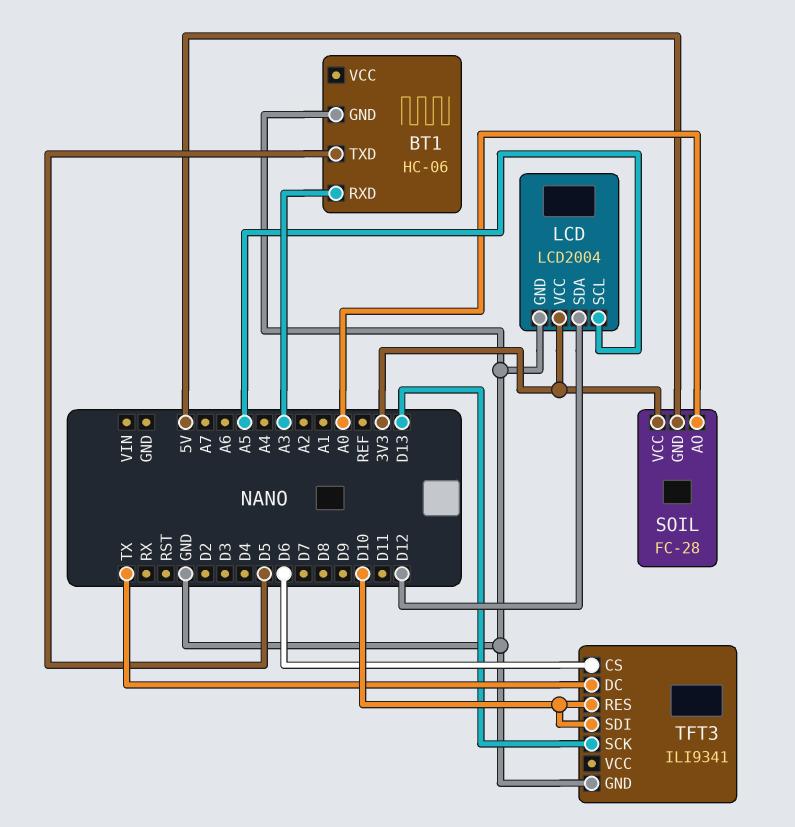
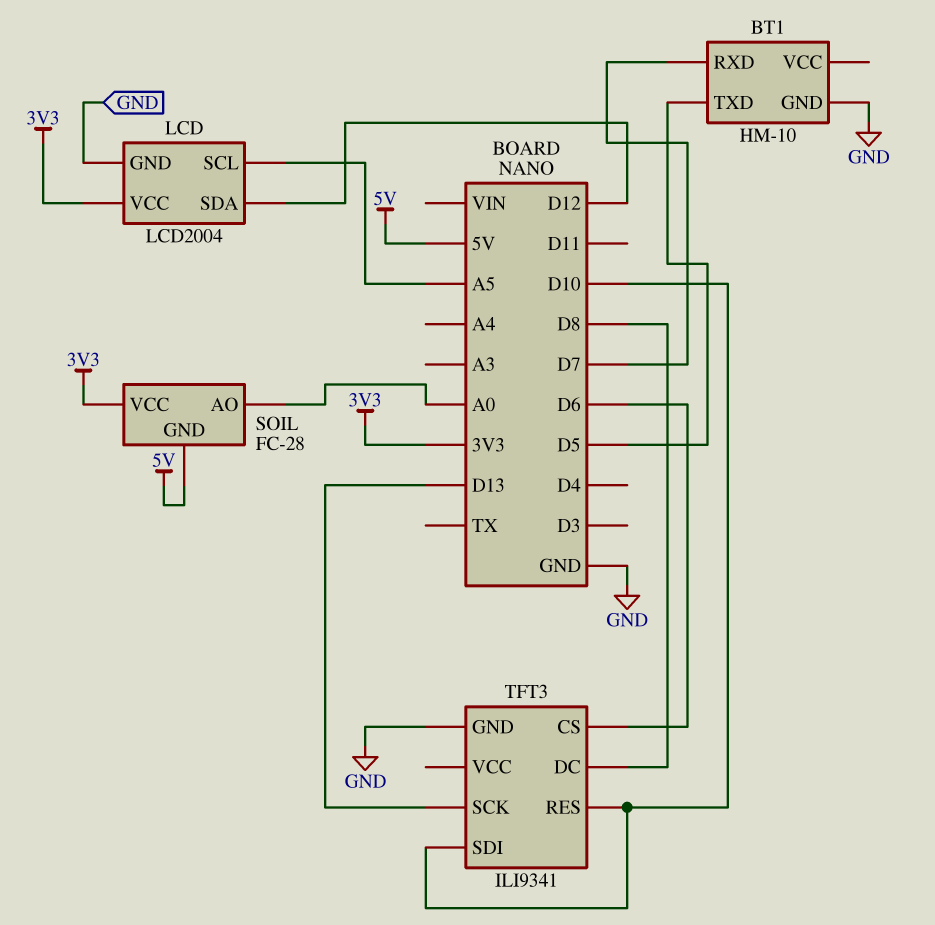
BT1: HC-06 -> HM-10
BT1 pin RXD: A3 -> D7
TFT3 pin DC: TX -> D8

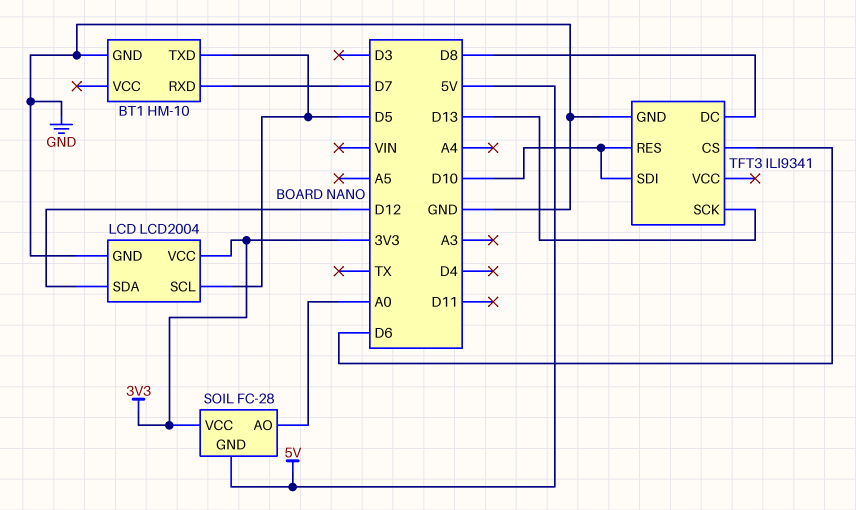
LCD pin SCL: A5 -> D5

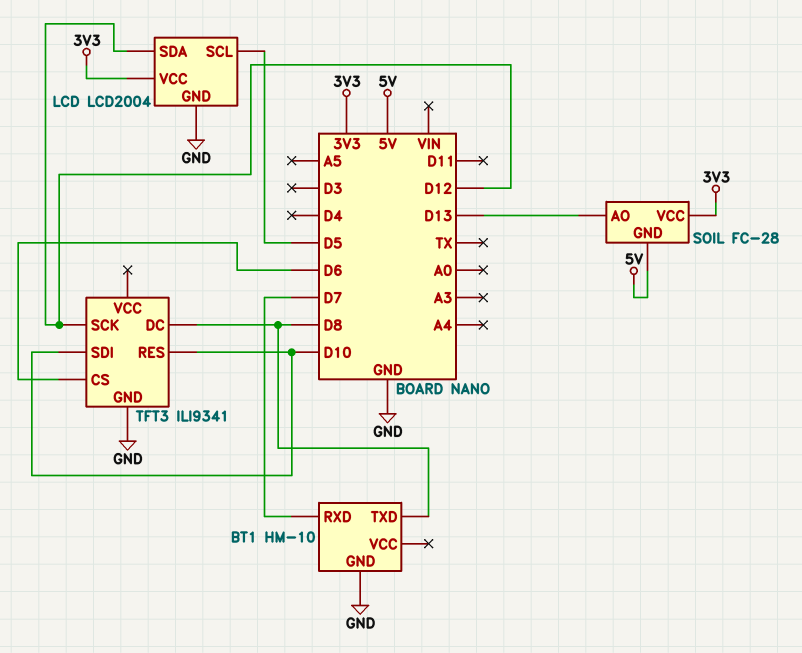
BT1 pin TXD: D5 -> D8
SOIL pin AO: A0 -> D13
TFT3 pin SCK: D13 -> D12

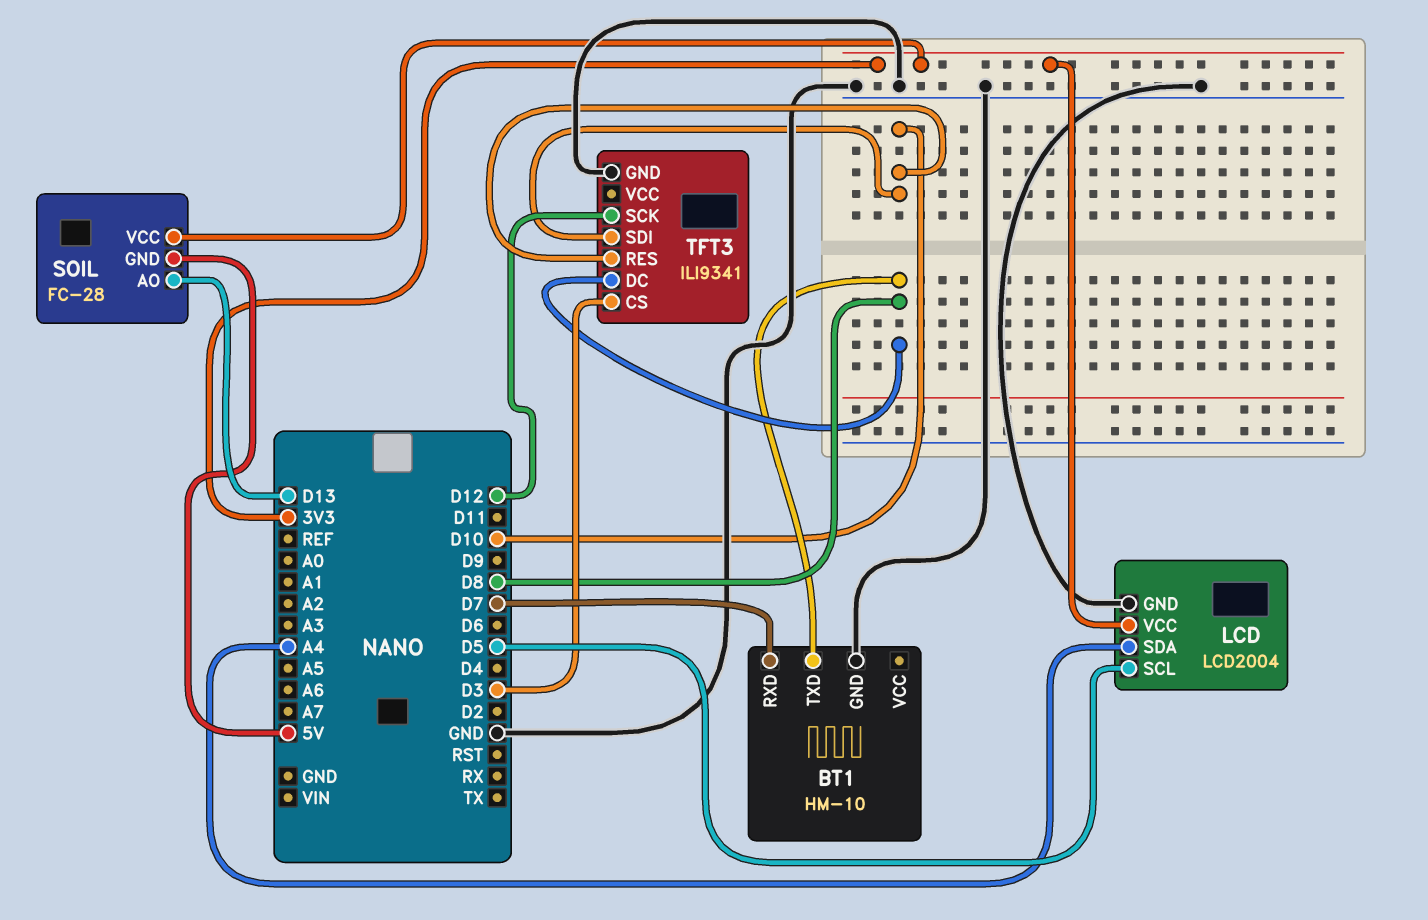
LCD pin SDA: D12 -> A4
TFT3 pin CS: D6 -> D3

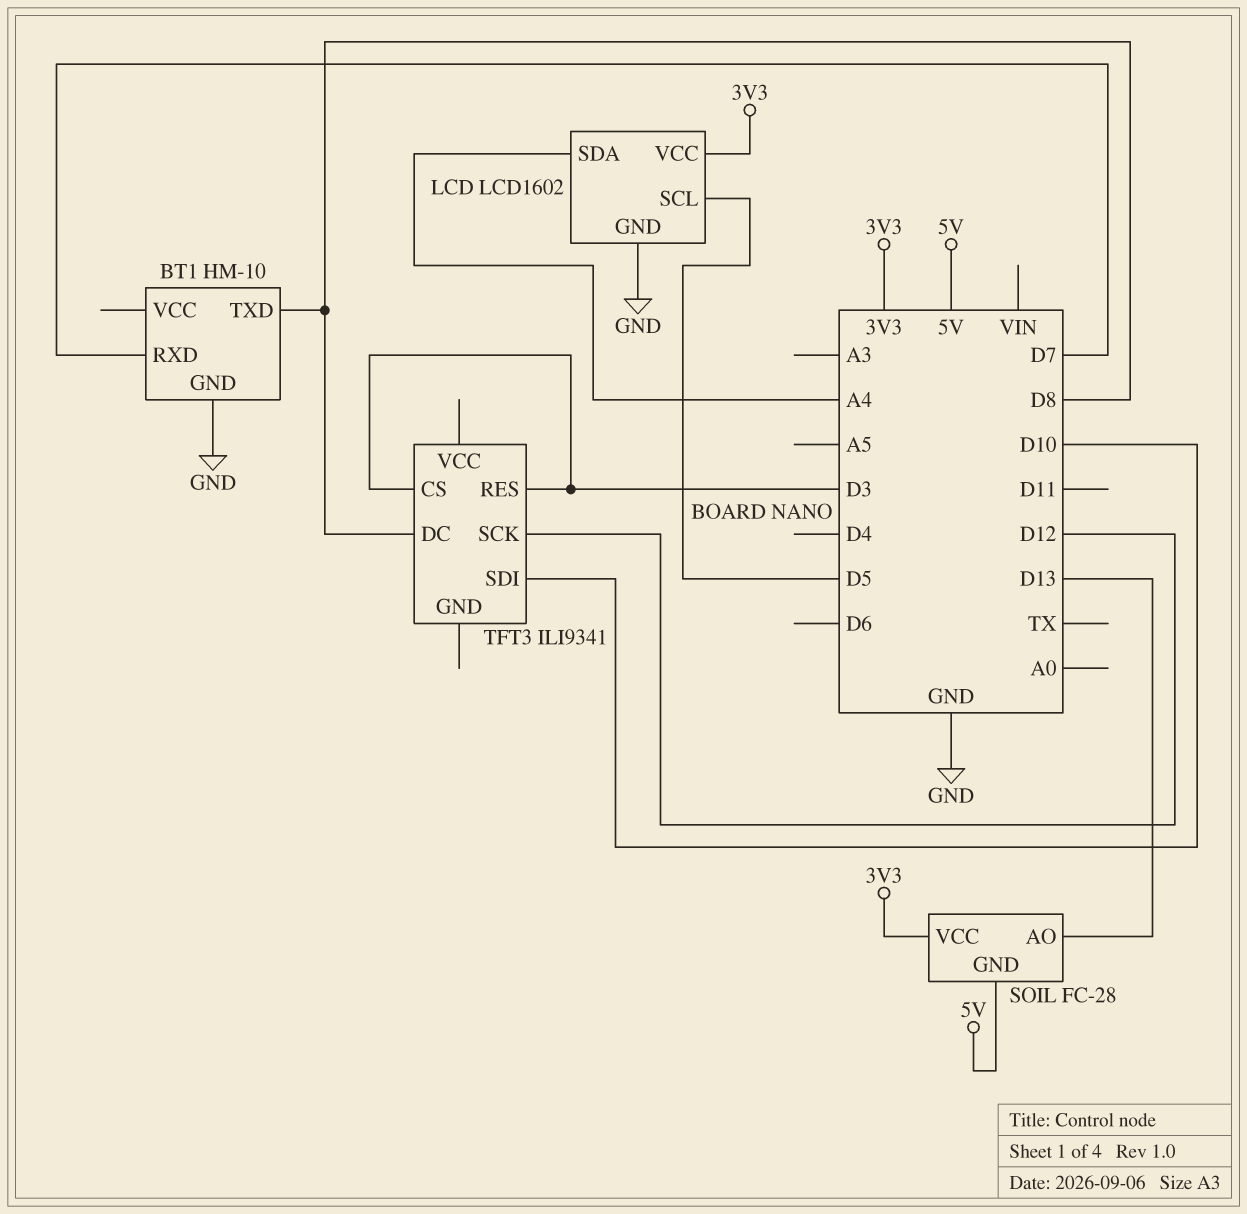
LCD: LCD2004 -> LCD1602
TFT3 pin GND: GND -> none
TFT3 pin RES: D10 -> D3

